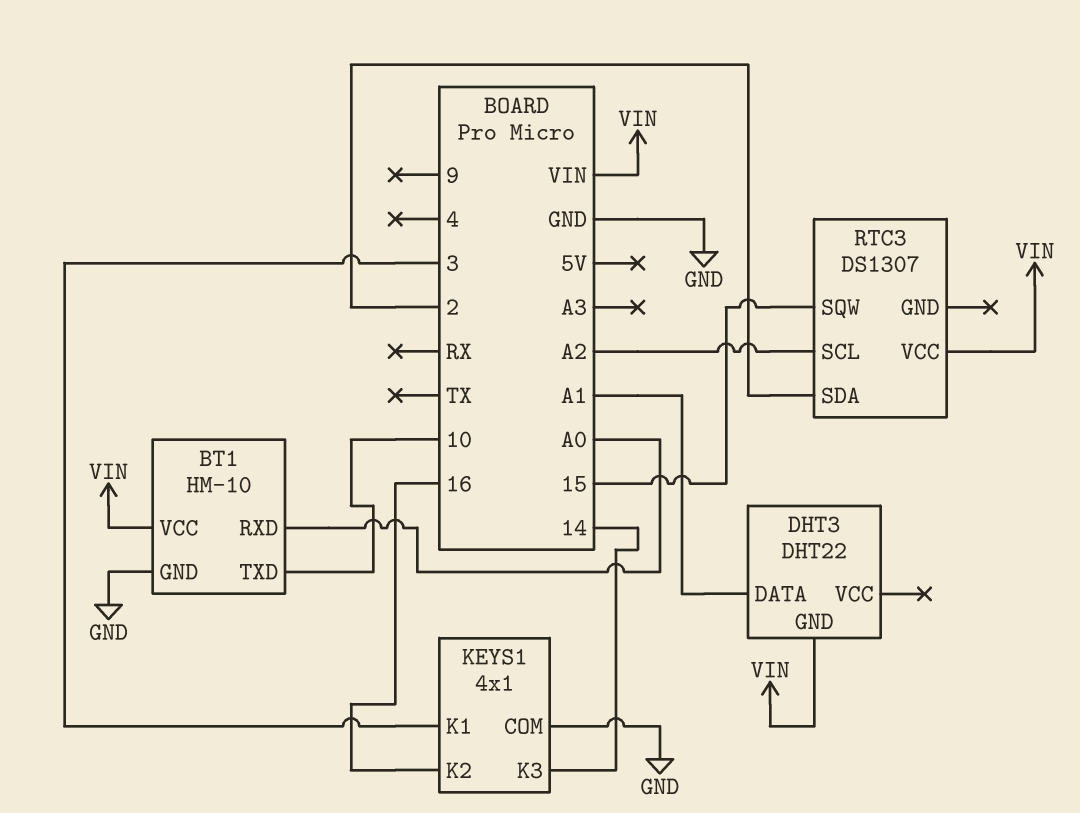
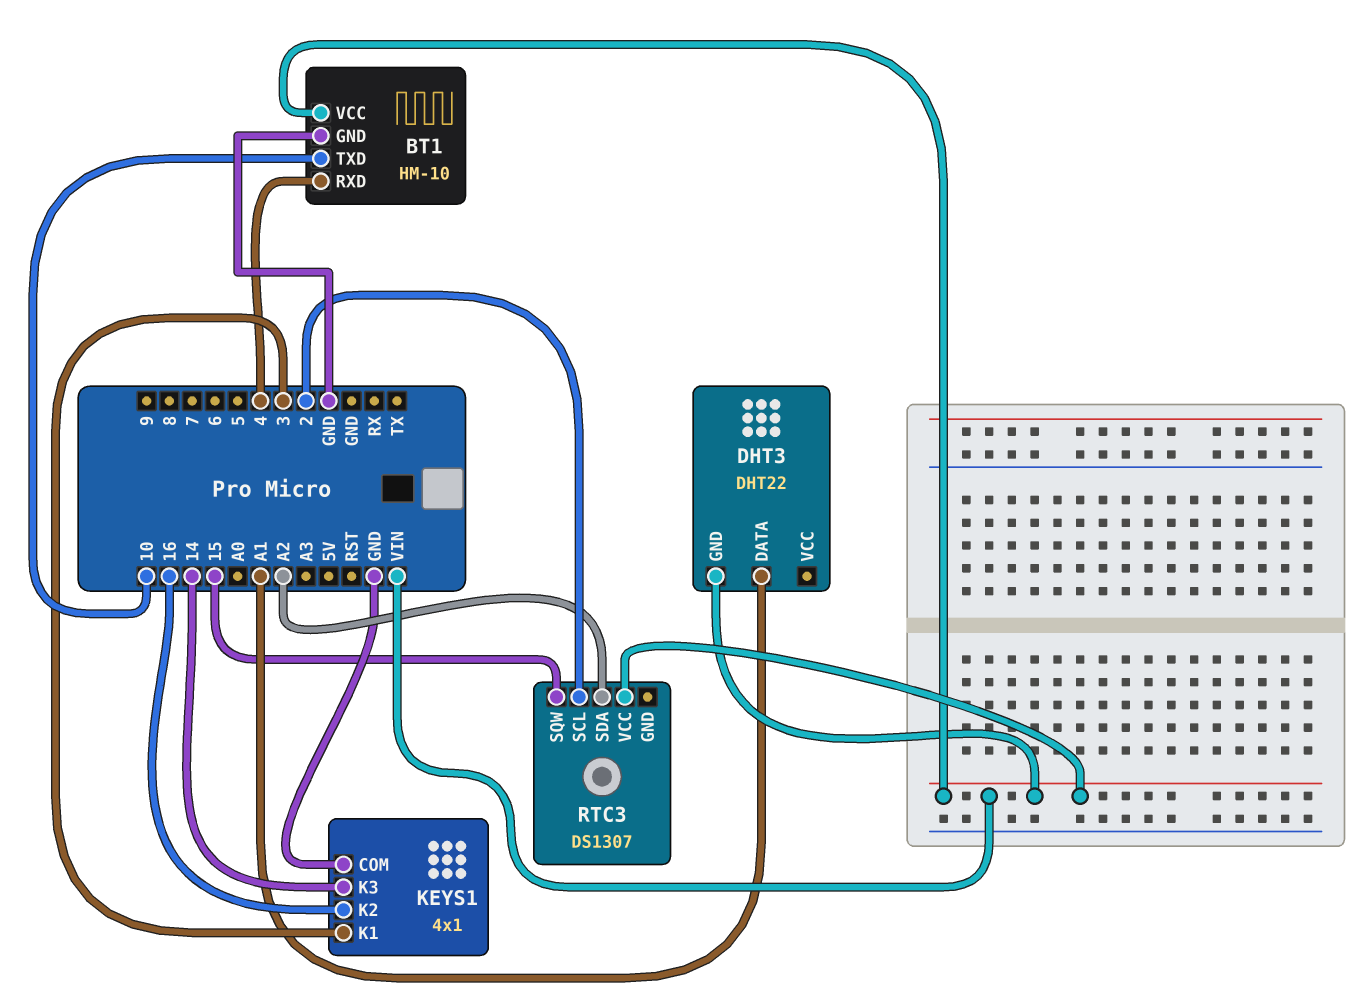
BT1 pin RXD: A0 -> 4
RTC3 pin SCL: A2 -> 2
RTC3 pin SDA: 2 -> A2

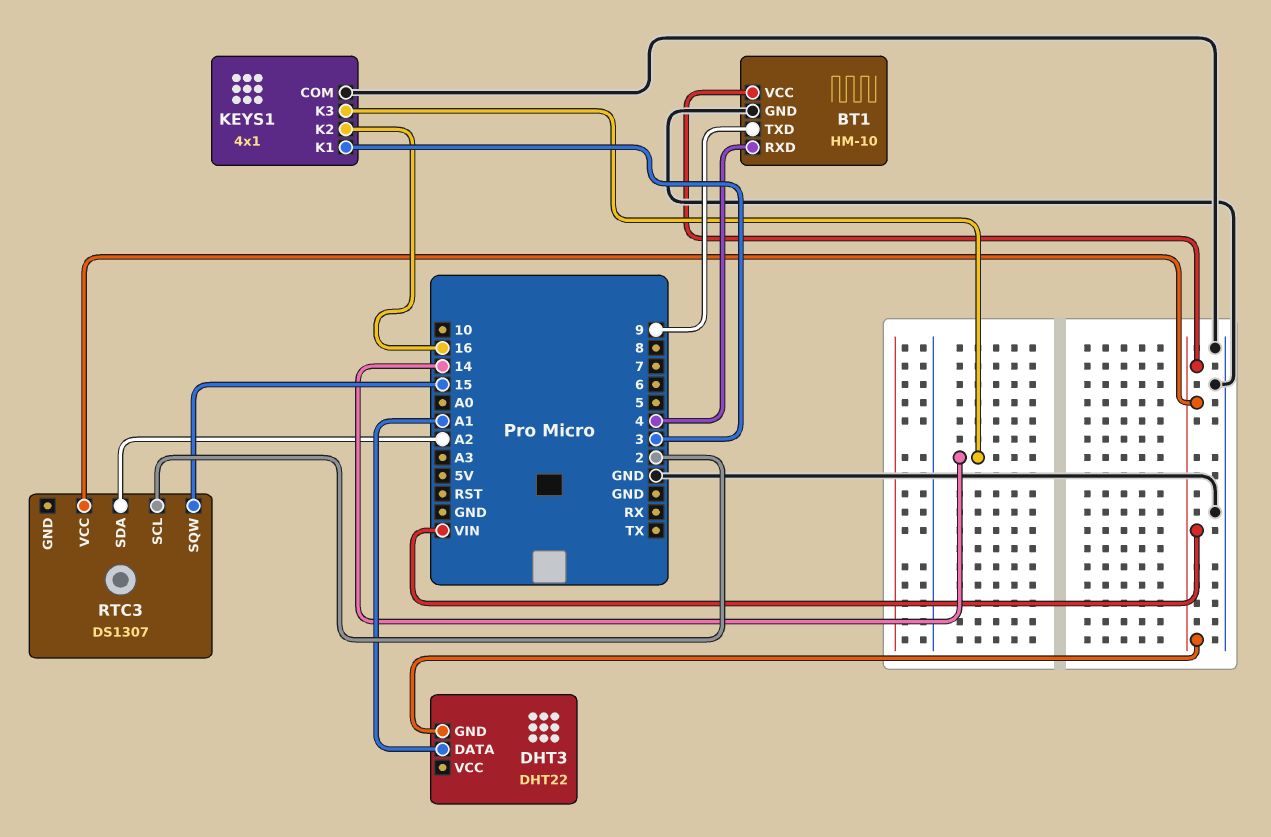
BT1 pin TXD: 10 -> 9

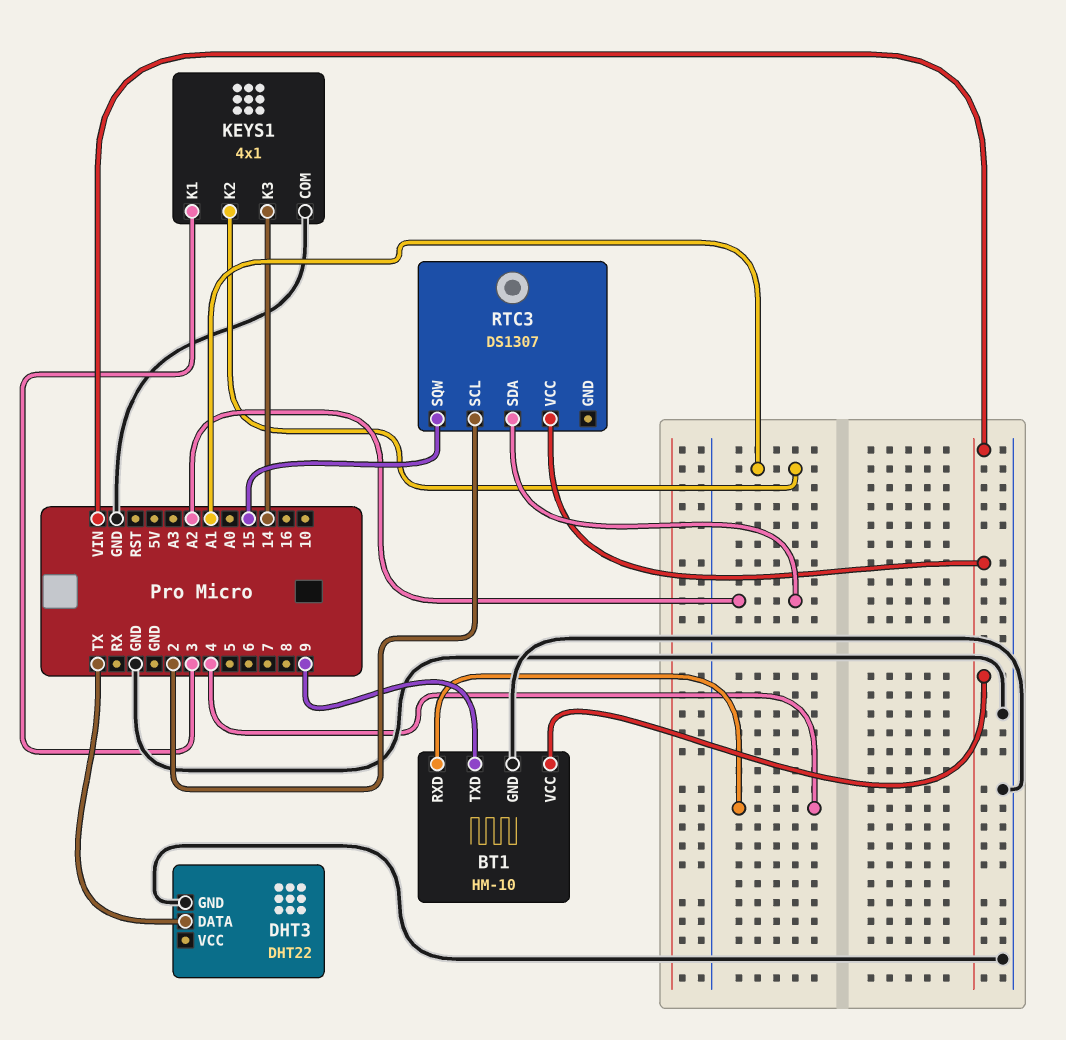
DHT3 pin DATA: A1 -> TX
DHT3 pin GND: VIN -> GND
KEYS1 pin K2: 16 -> A1

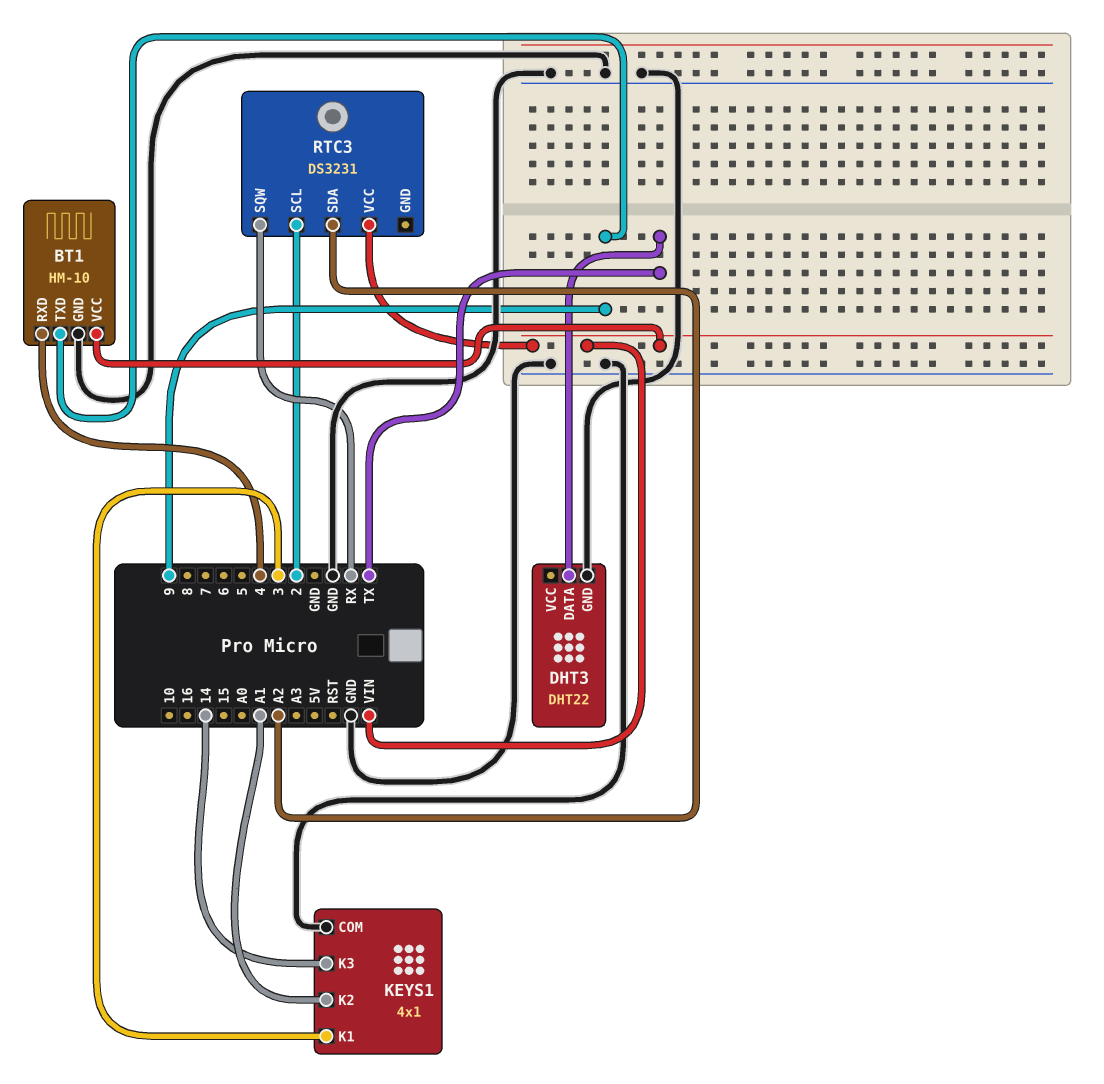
RTC3: DS1307 -> DS3231
RTC3 pin SQW: 15 -> RX

